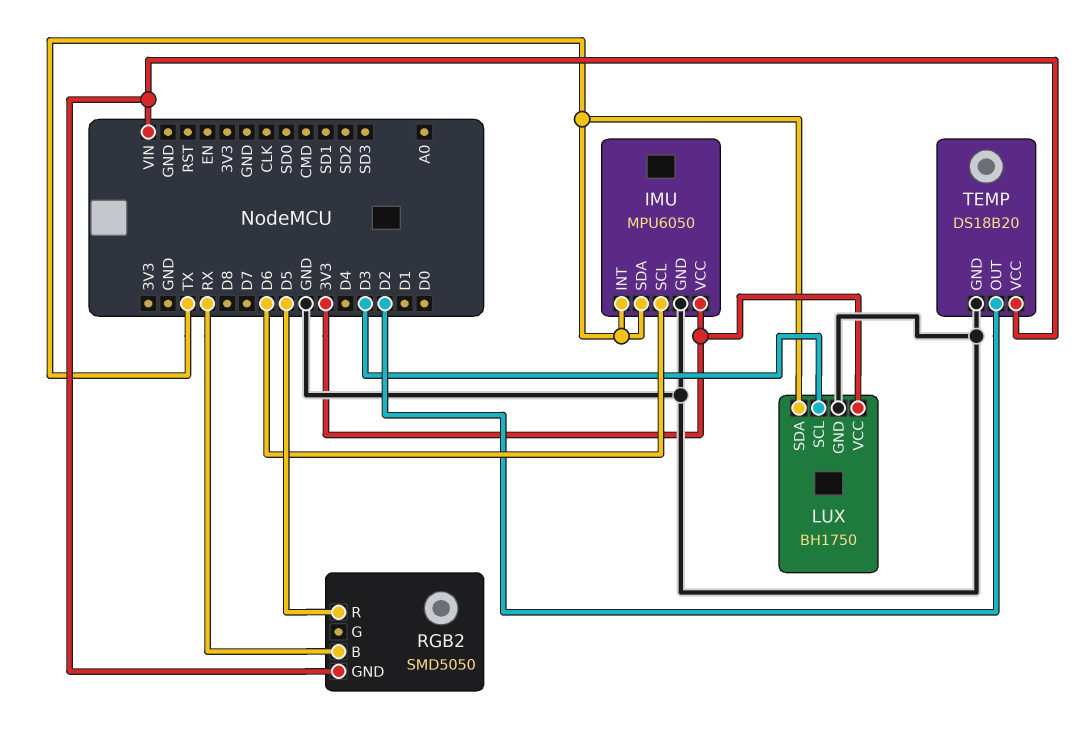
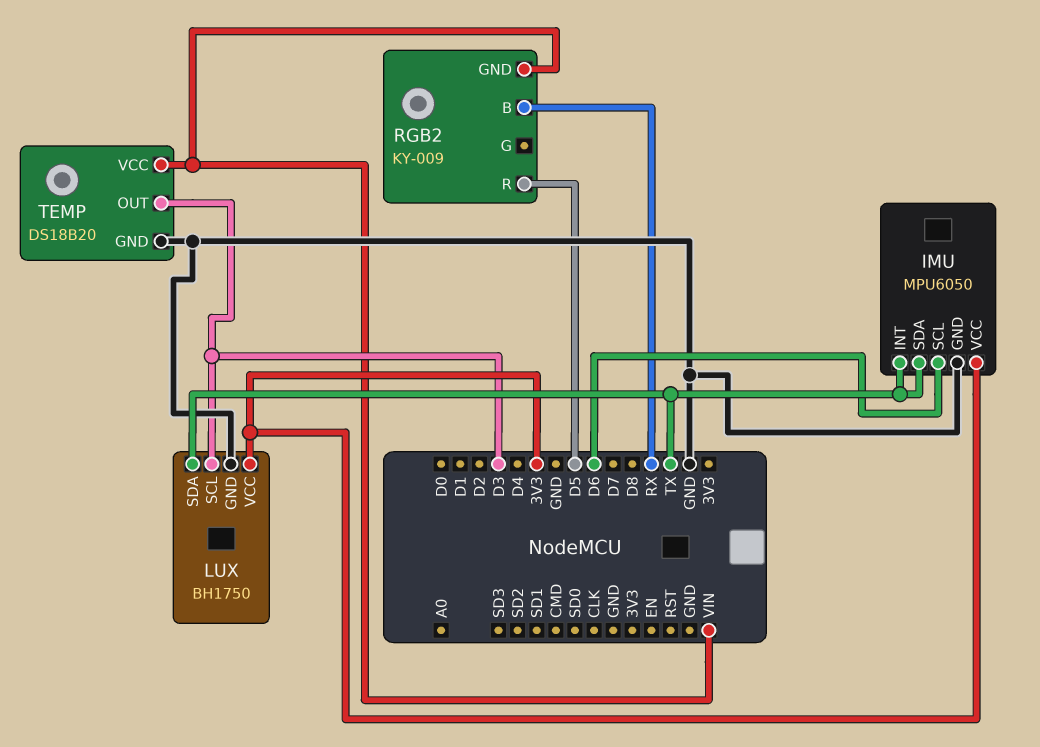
RGB2: SMD5050 -> KY-009
TEMP pin OUT: D2 -> D3

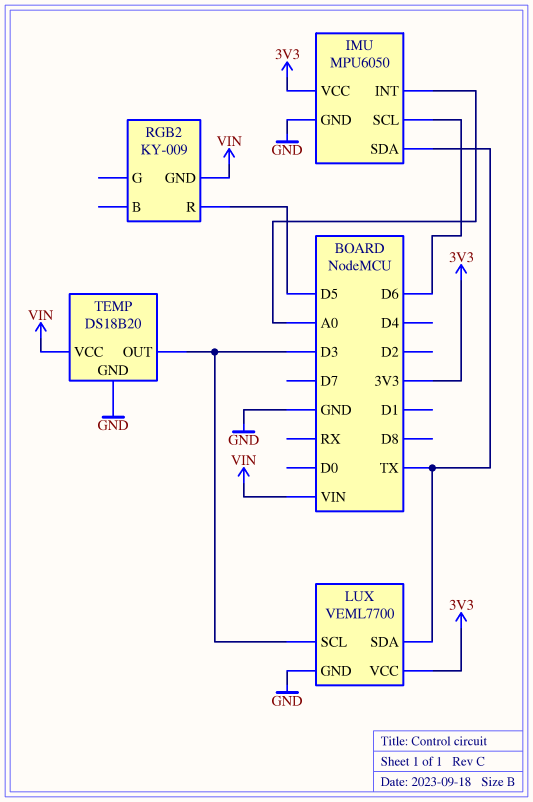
IMU pin INT: TX -> A0
LUX: BH1750 -> VEML7700
RGB2 pin B: RX -> none

